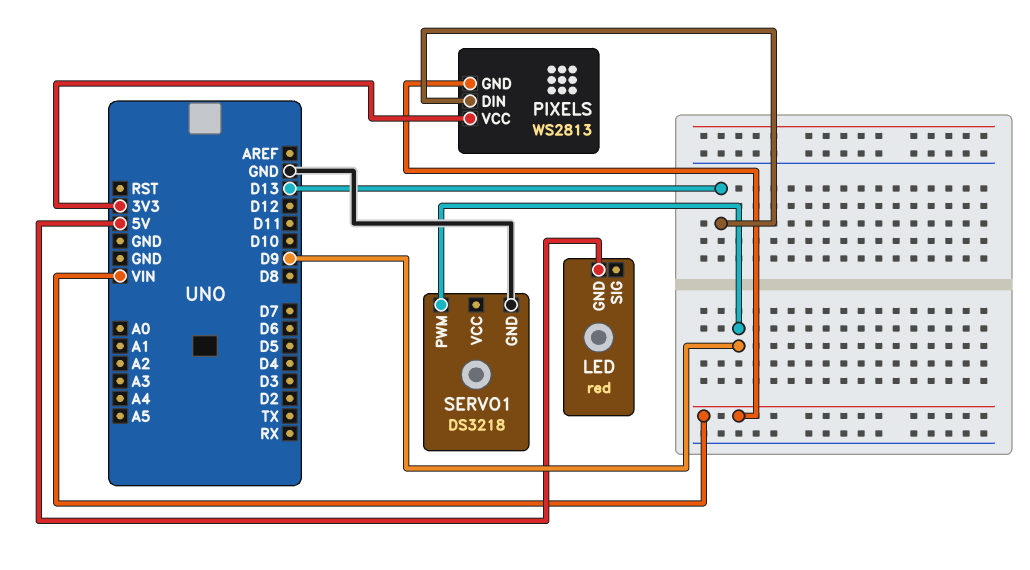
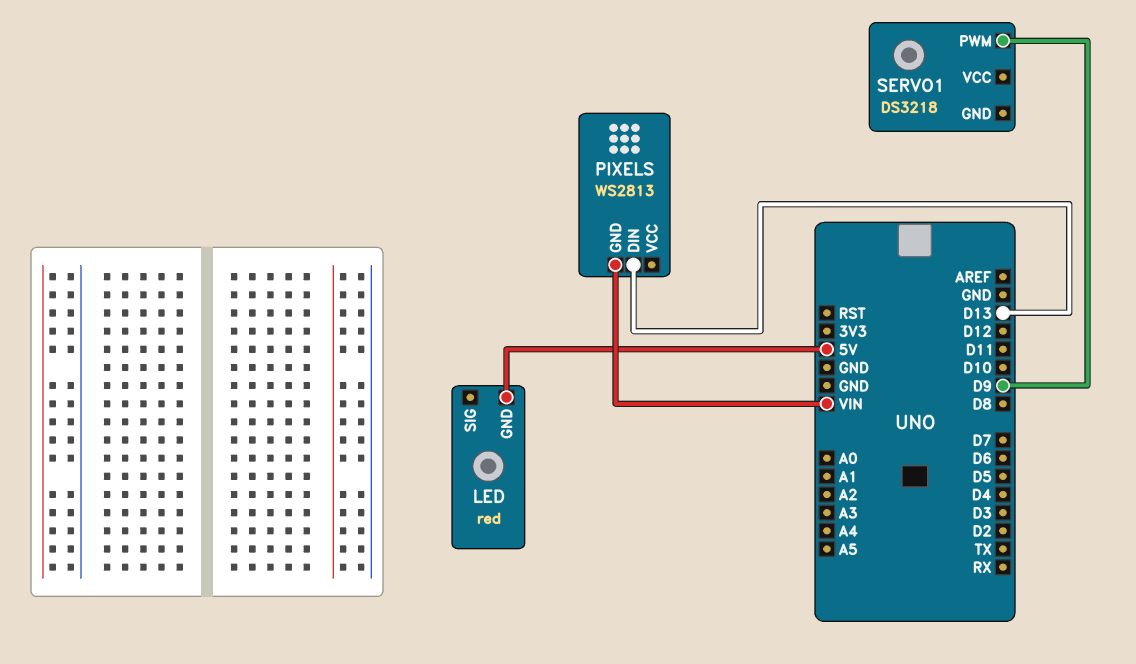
PIXELS pin VCC: 3V3 -> none
SERVO1 pin GND: GND -> none

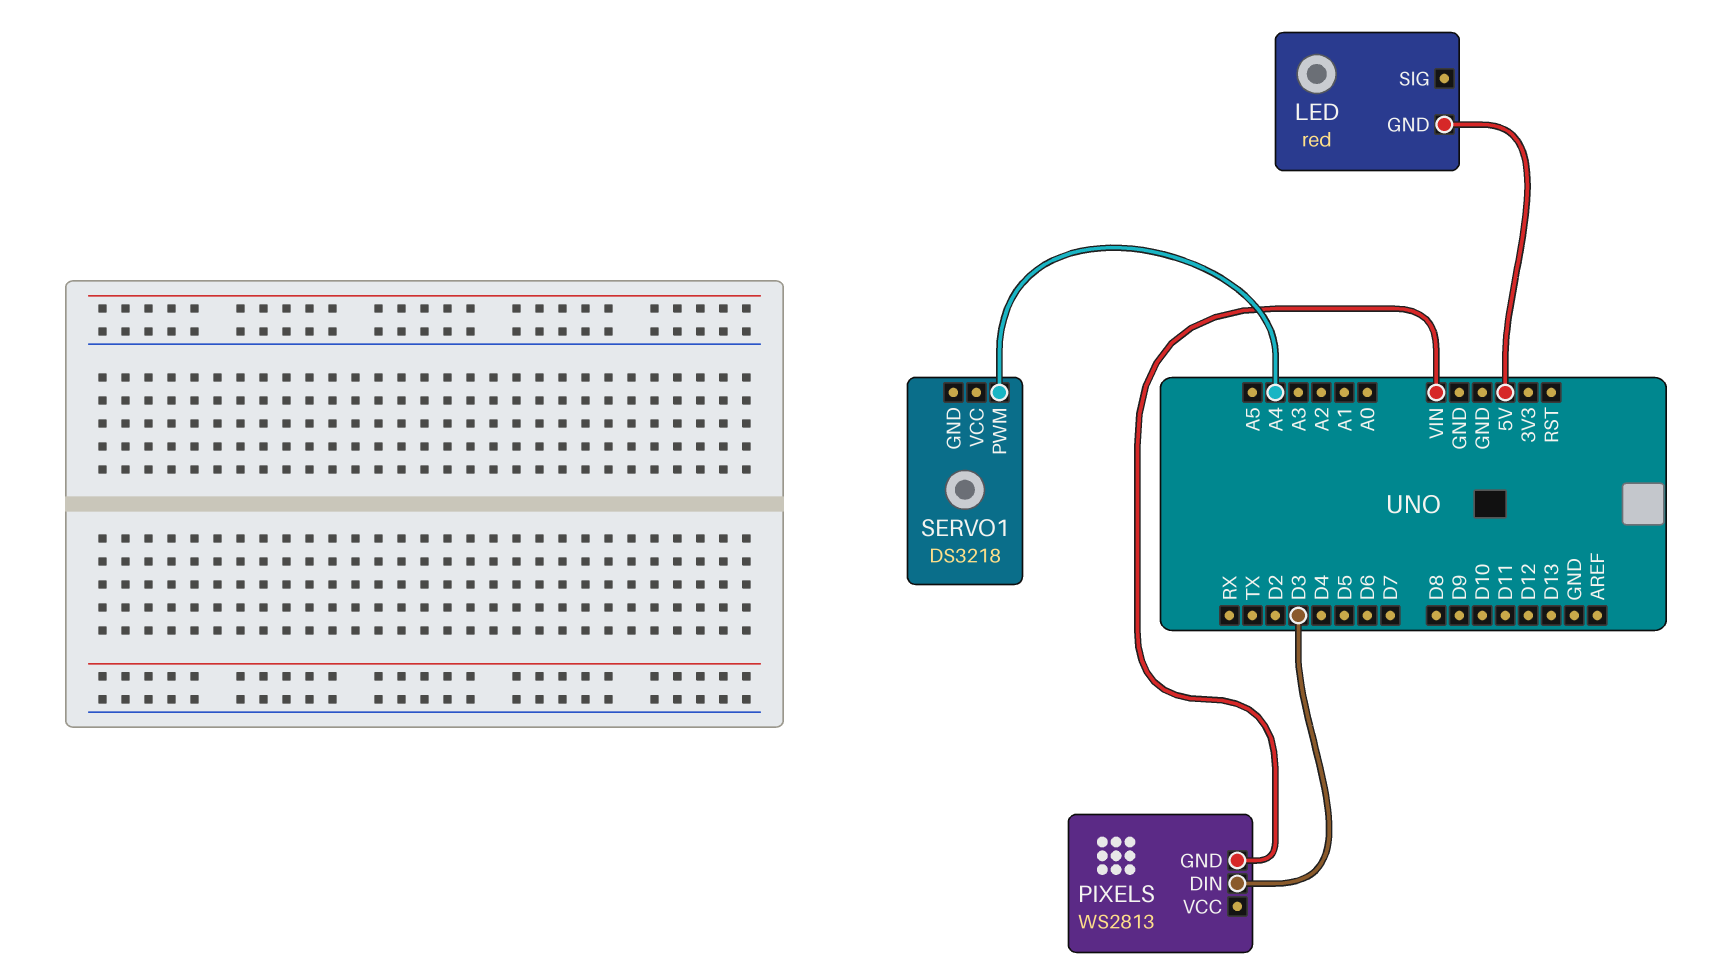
PIXELS pin DIN: D13 -> D3
SERVO1 pin PWM: D9 -> A4

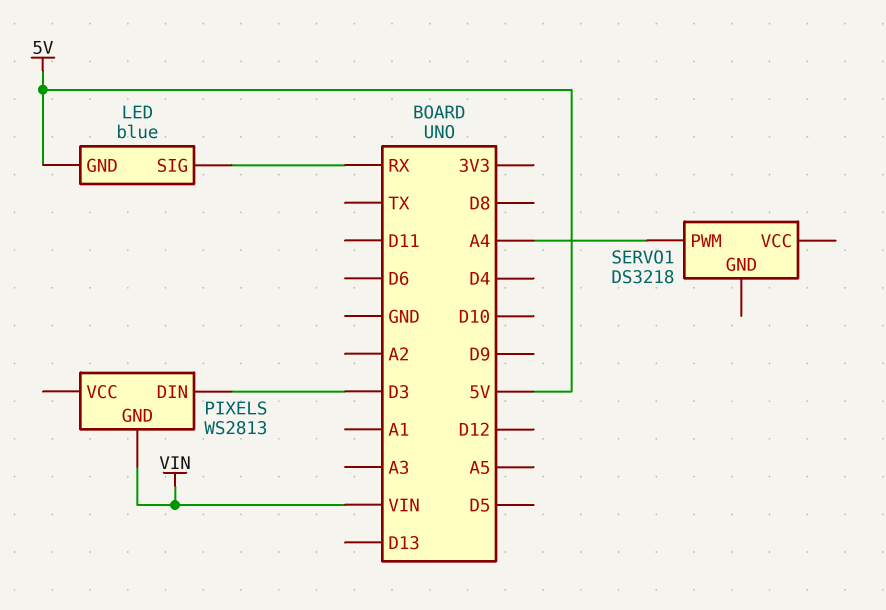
LED: red -> blue
LED pin SIG: none -> RX

